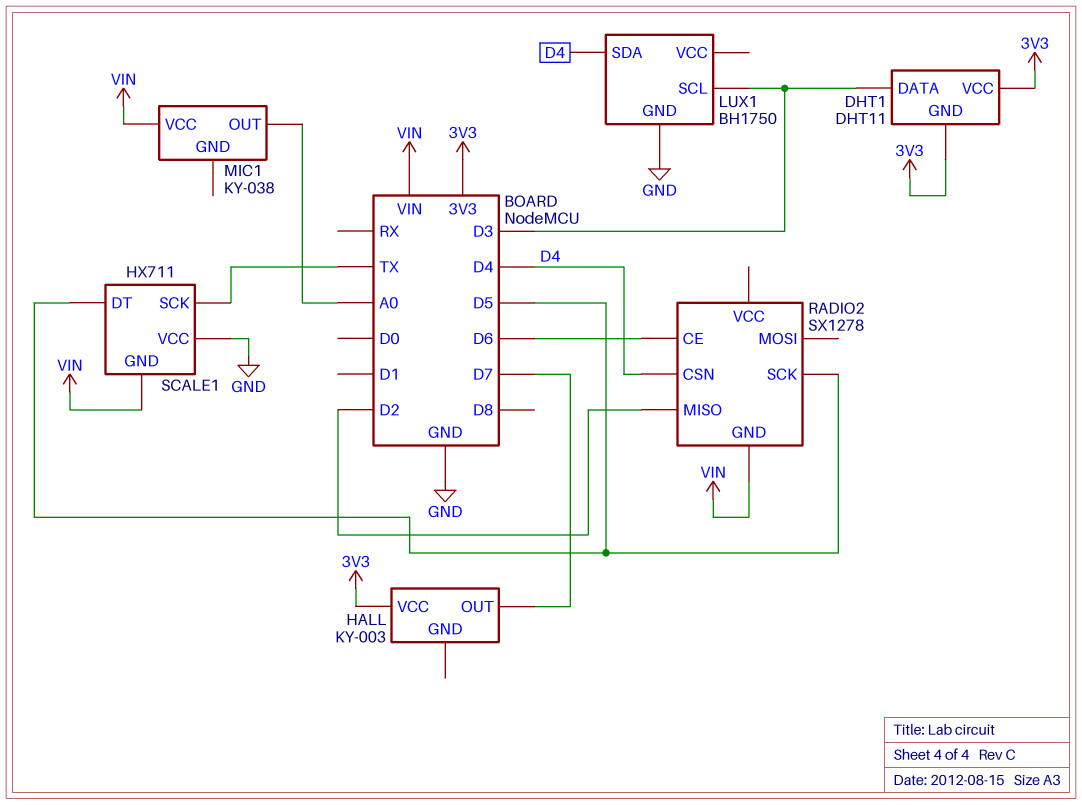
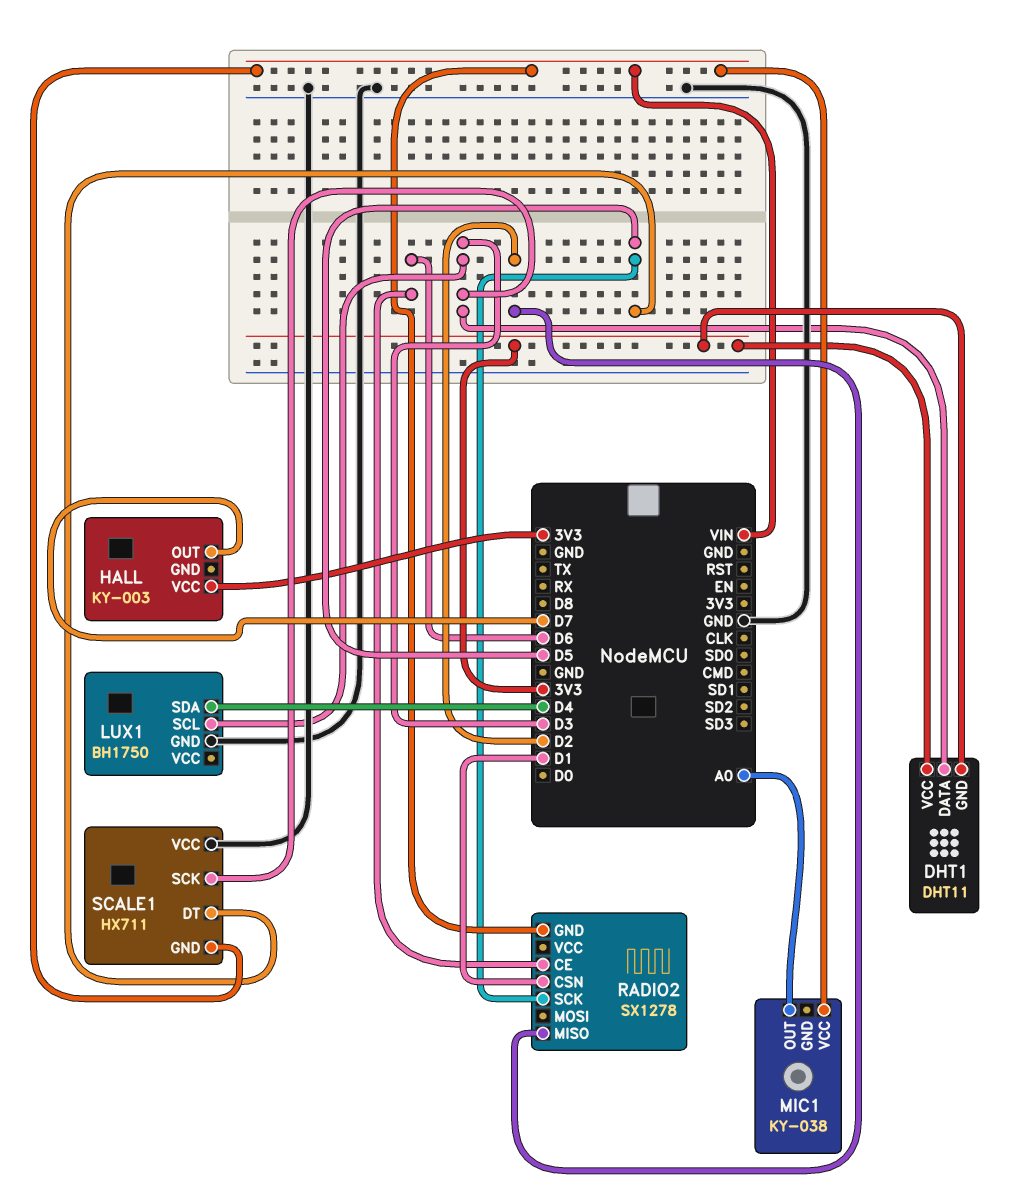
RADIO2 pin CSN: D4 -> D1
SCALE1 pin SCK: TX -> D3

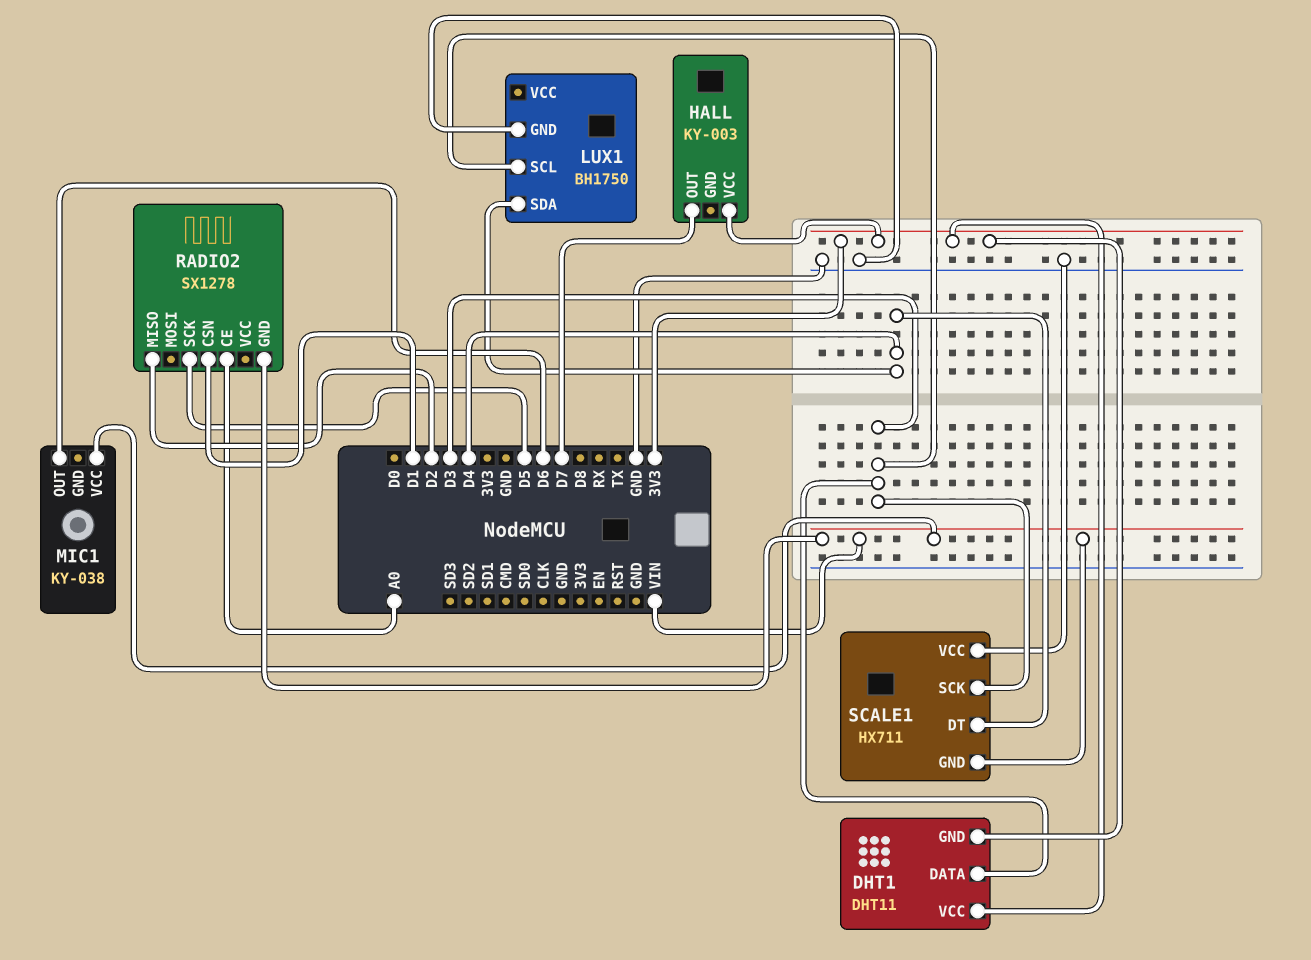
MIC1 pin OUT: A0 -> D6
RADIO2 pin CE: D6 -> A0
SCALE1 pin DT: D5 -> D4

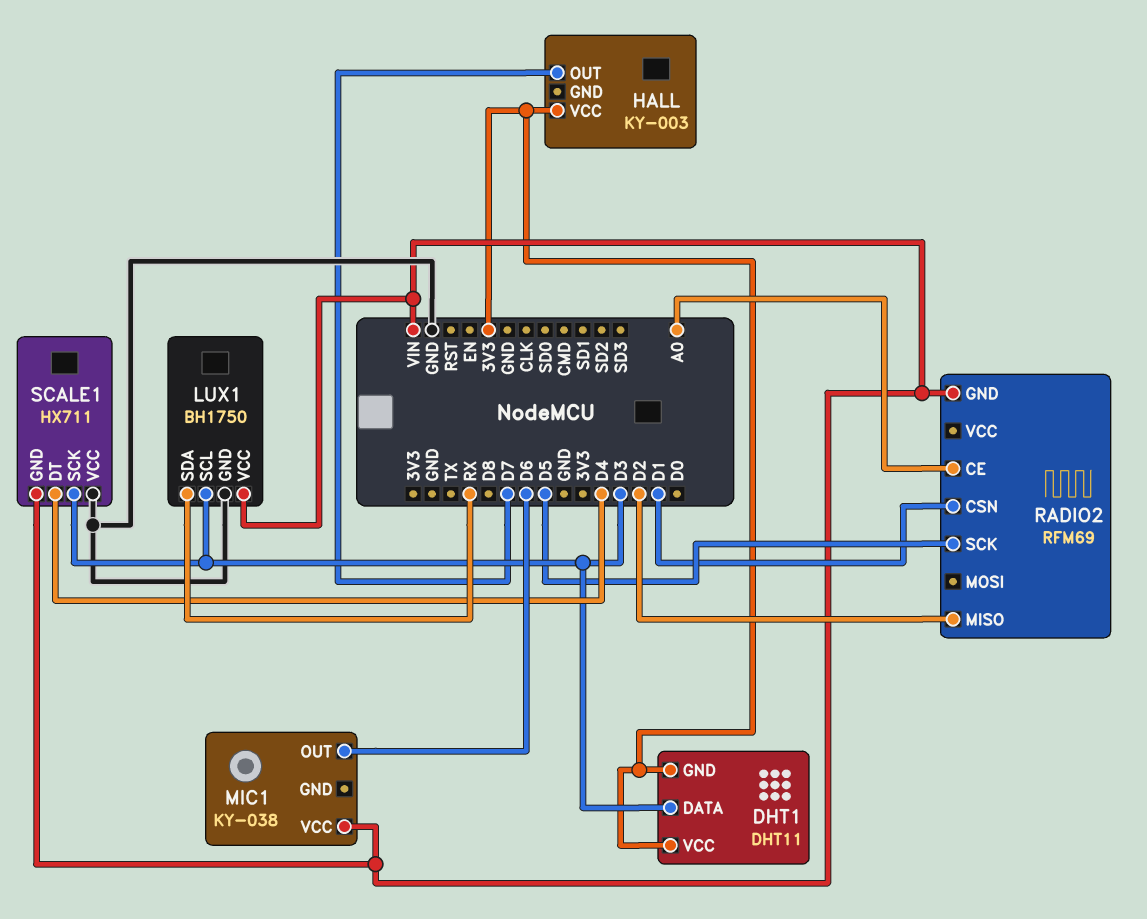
LUX1 pin SDA: D4 -> RX
LUX1 pin VCC: none -> VIN
RADIO2: SX1278 -> RFM69

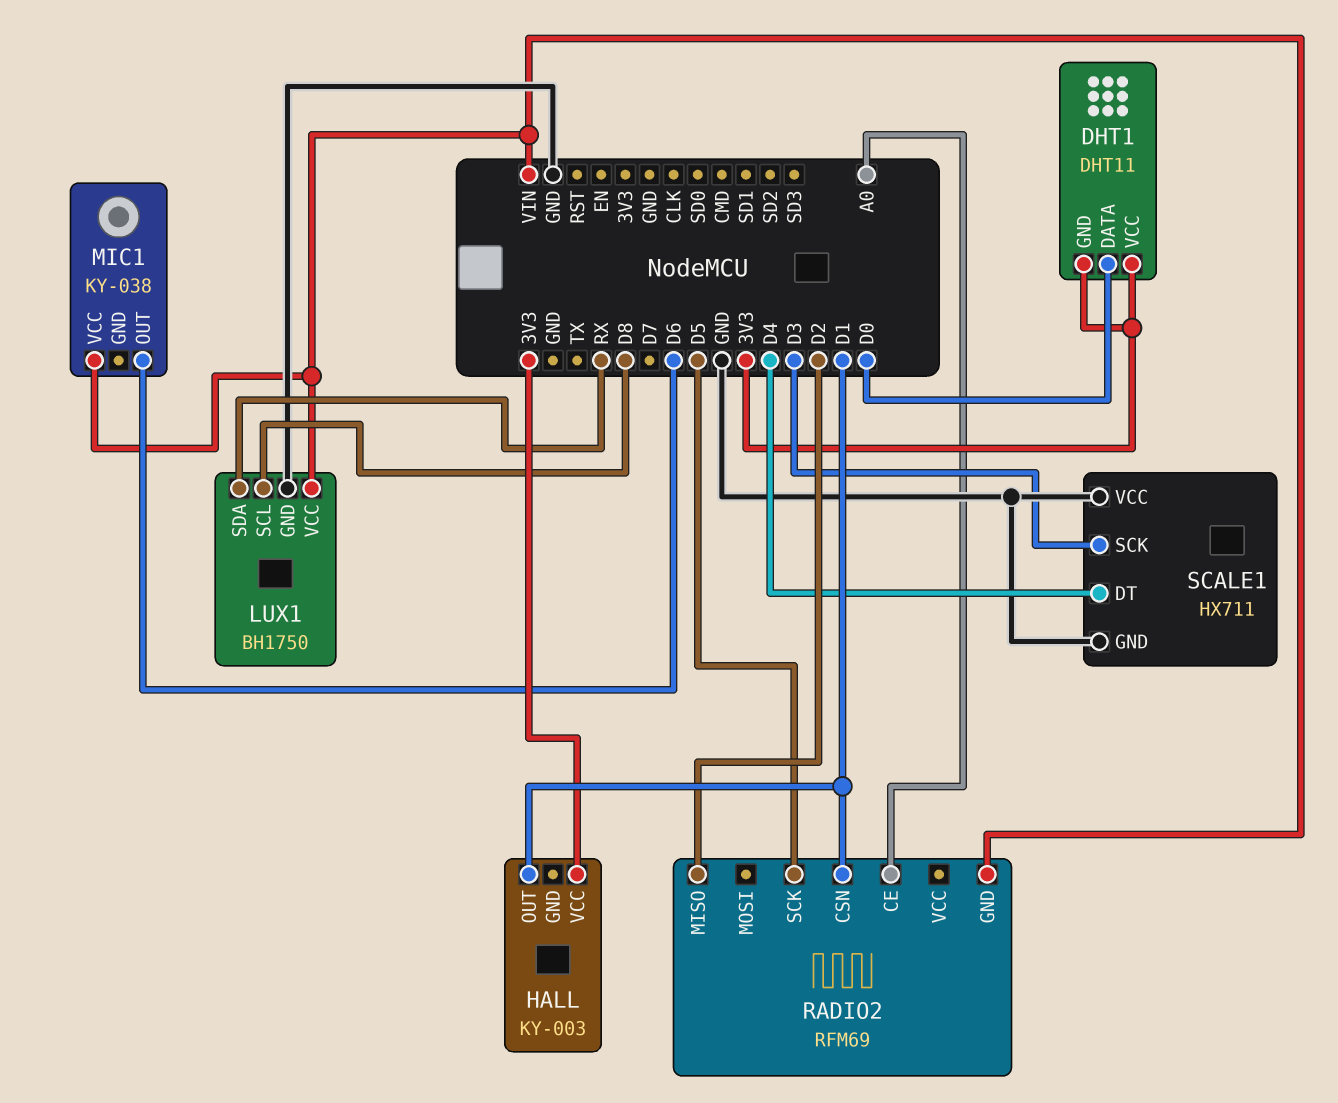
DHT1 pin DATA: D3 -> D0
HALL pin OUT: D7 -> D1
LUX1 pin SCL: D3 -> D8
SCALE1 pin GND: VIN -> GND

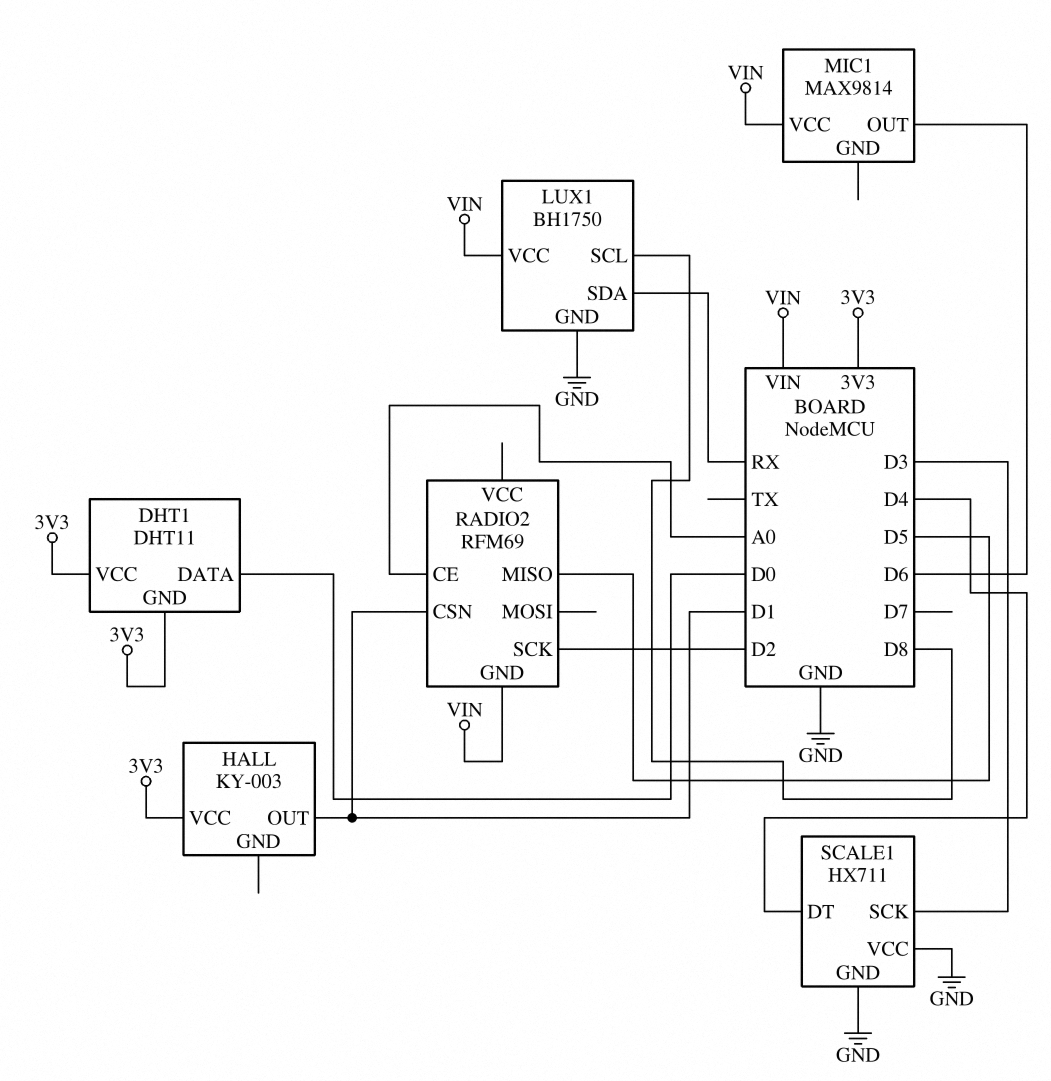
MIC1: KY-038 -> MAX9814
RADIO2 pin MISO: D2 -> D5
RADIO2 pin SCK: D5 -> D2

